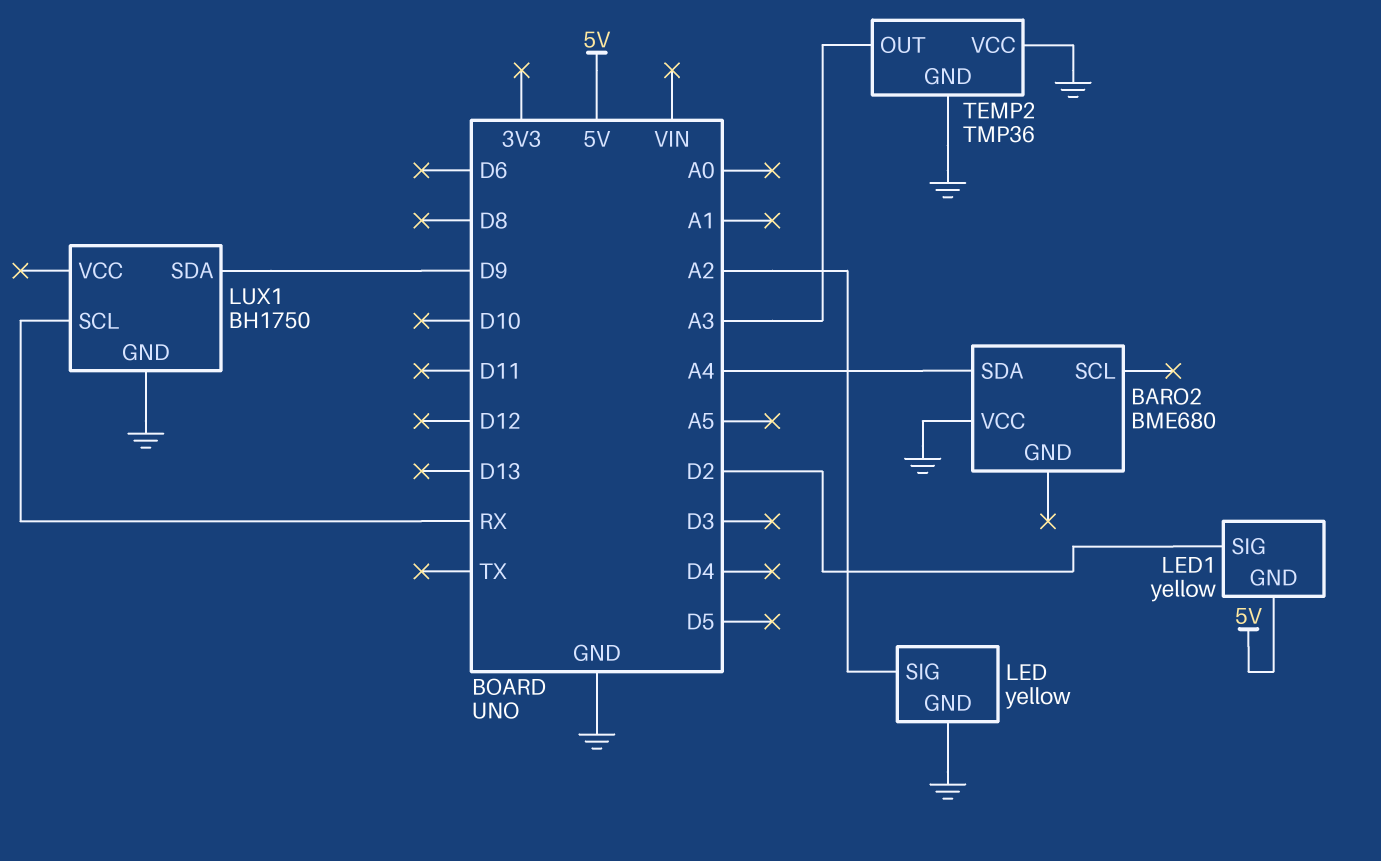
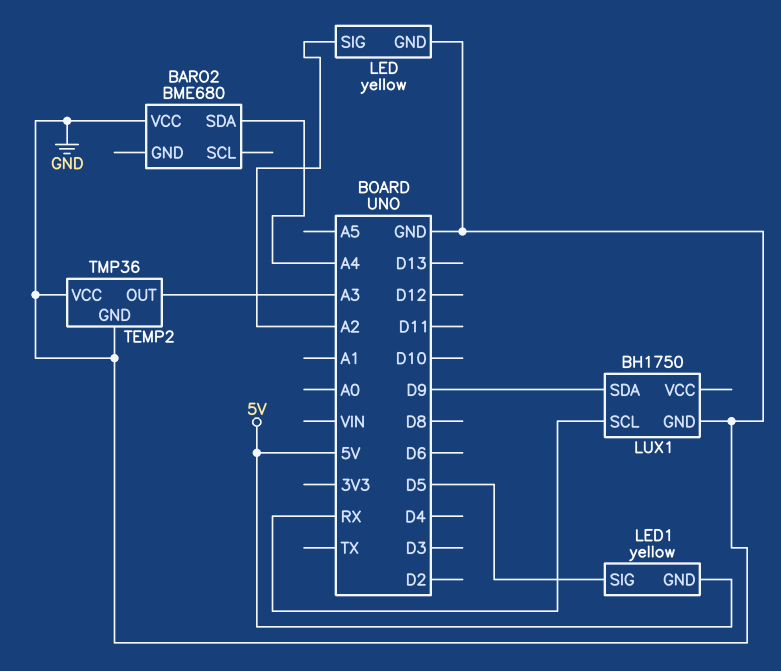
LED1 pin SIG: D2 -> D5

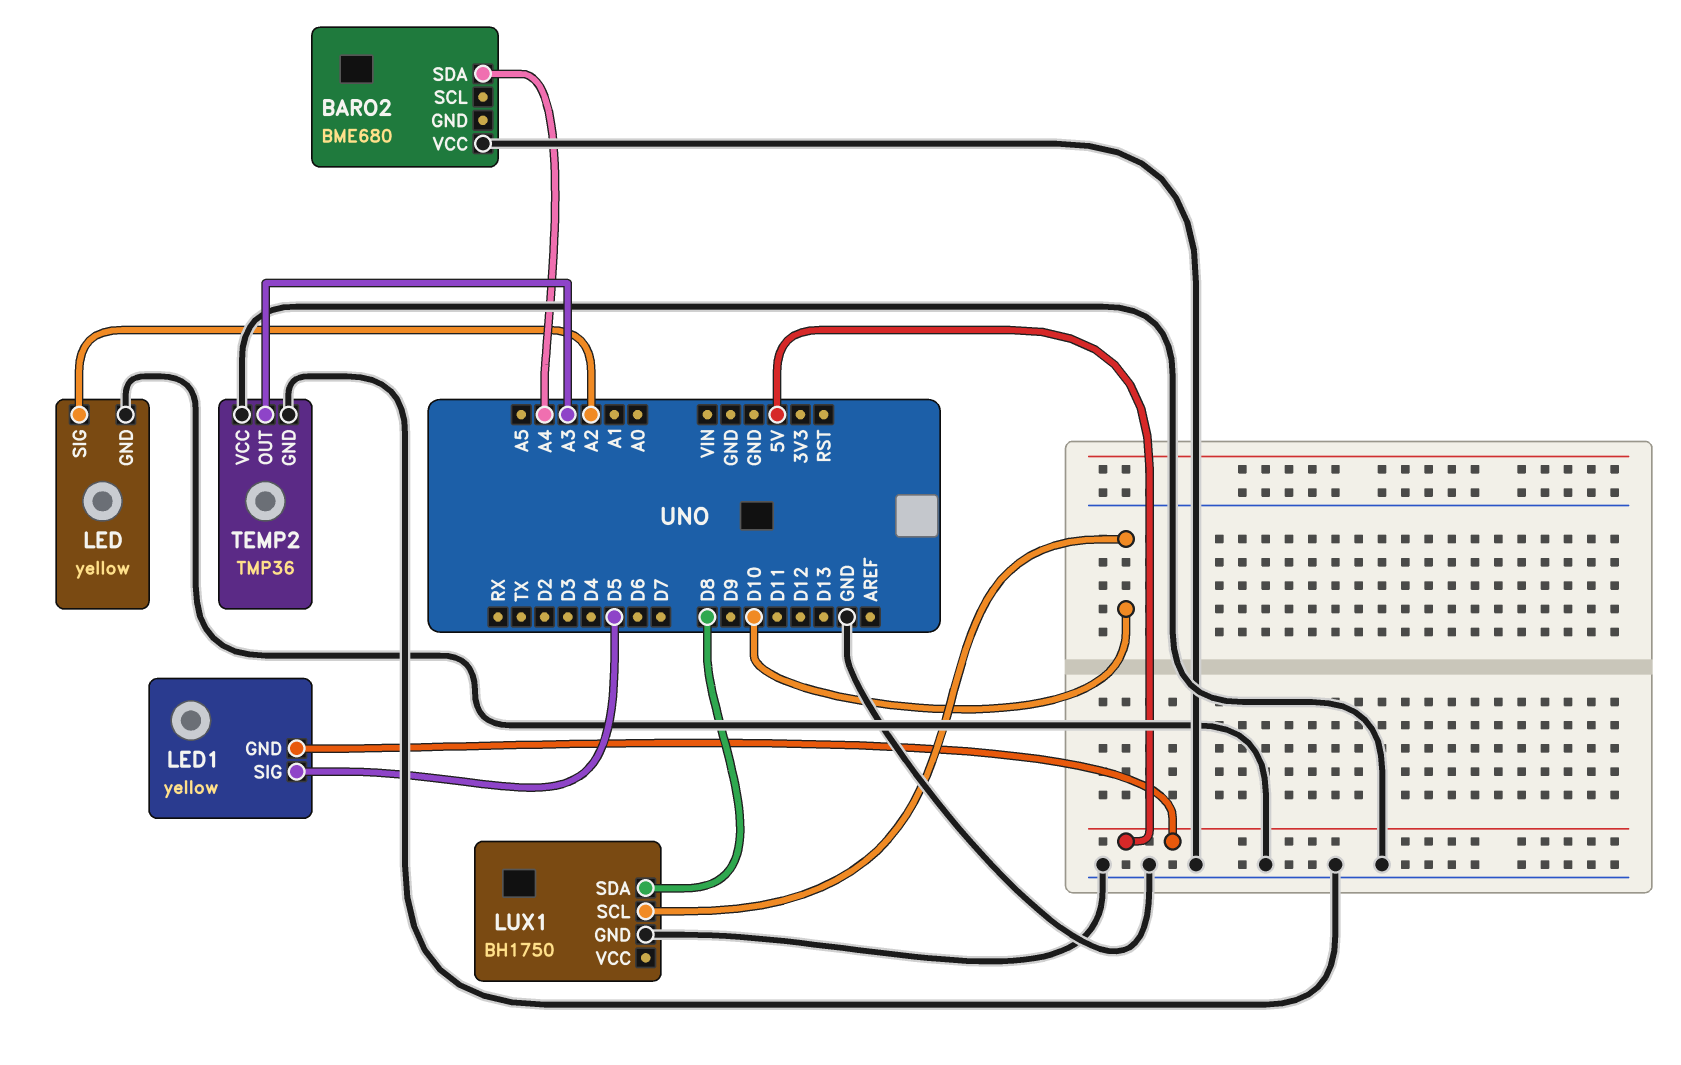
LUX1 pin SCL: RX -> D10
LUX1 pin SDA: D9 -> D8

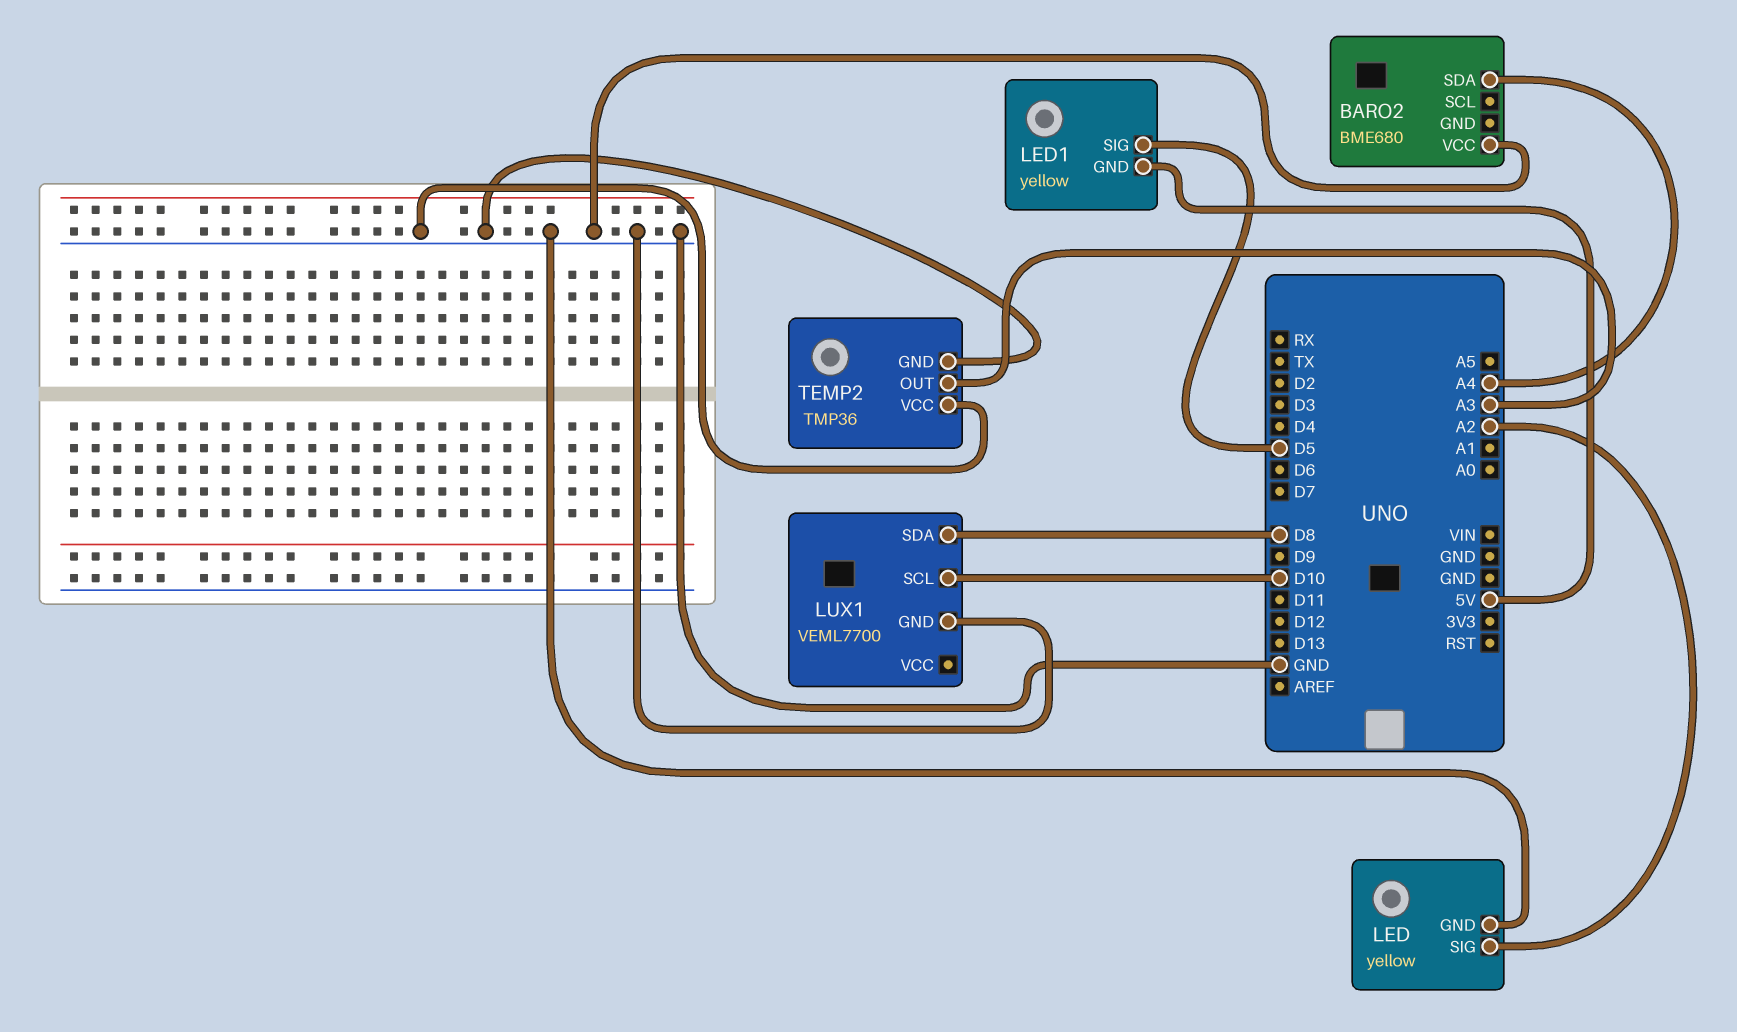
LUX1: BH1750 -> VEML7700

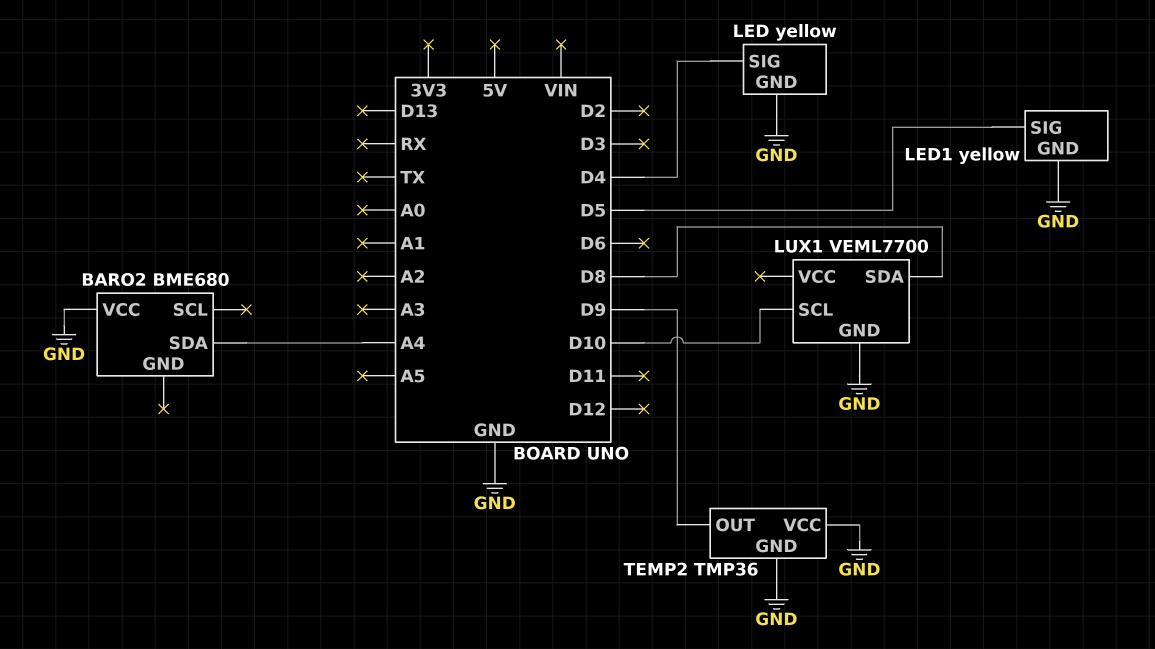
LED pin SIG: A2 -> D4
LED1 pin GND: 5V -> GND
TEMP2 pin OUT: A3 -> D9

